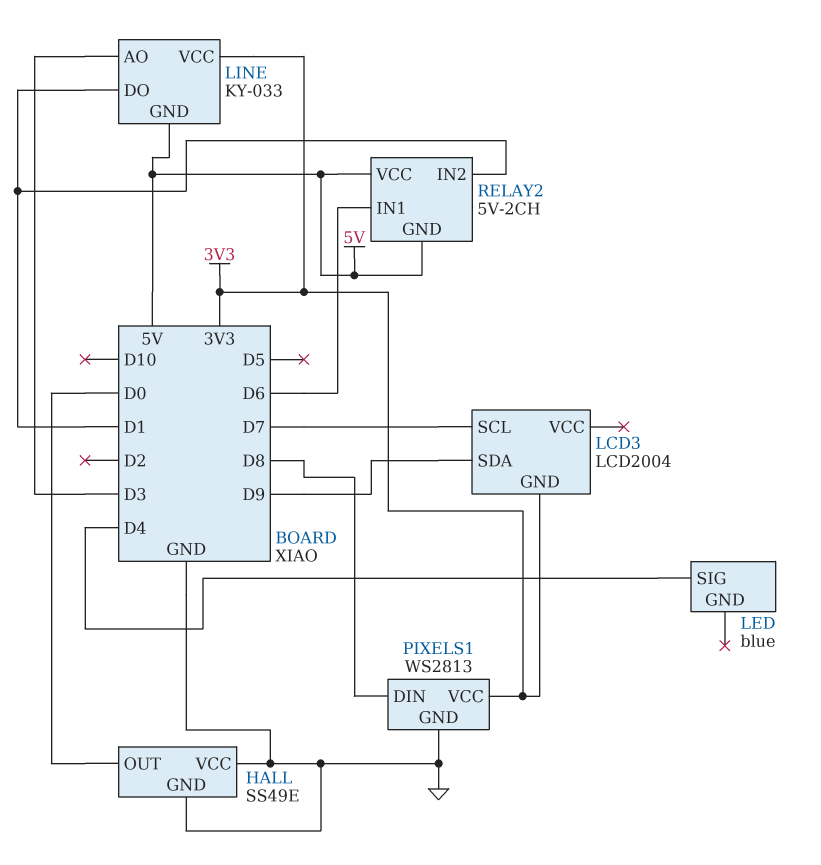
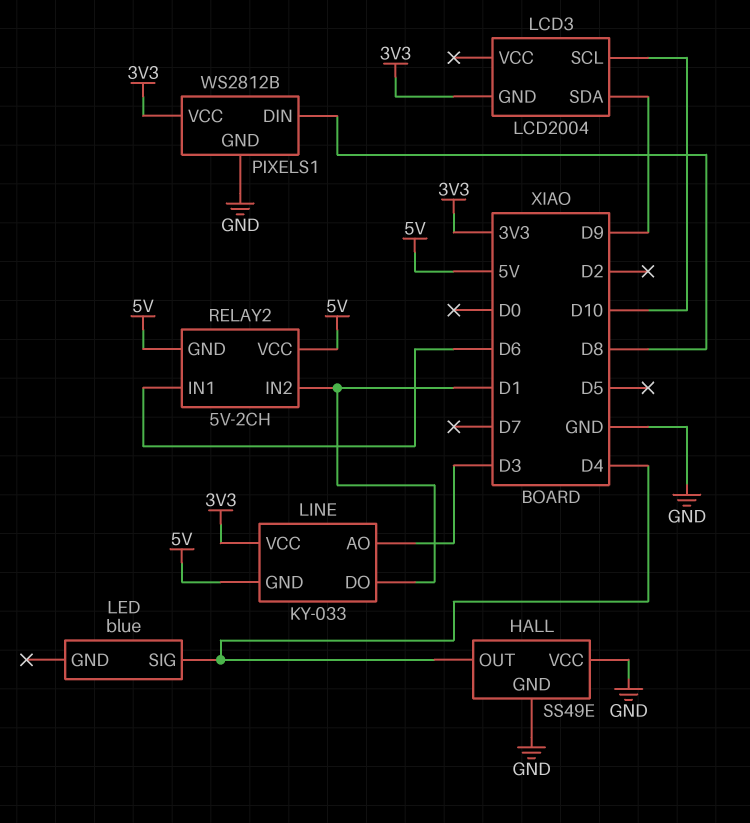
HALL pin OUT: D0 -> D4
LCD3 pin SCL: D7 -> D10
PIXELS1: WS2813 -> WS2812B

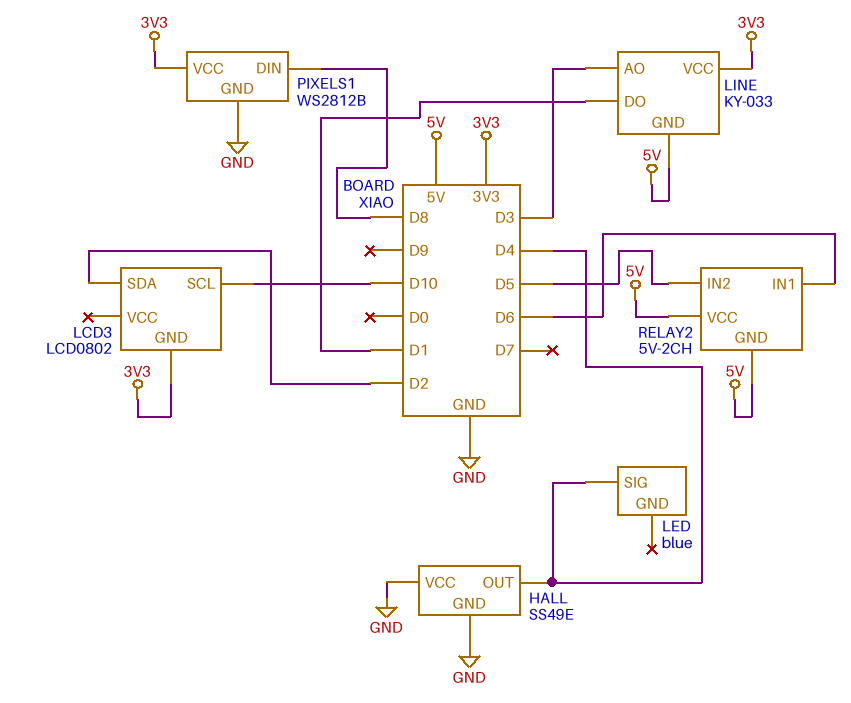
LCD3: LCD2004 -> LCD0802
LCD3 pin SDA: D9 -> D2
RELAY2 pin IN2: D1 -> D5

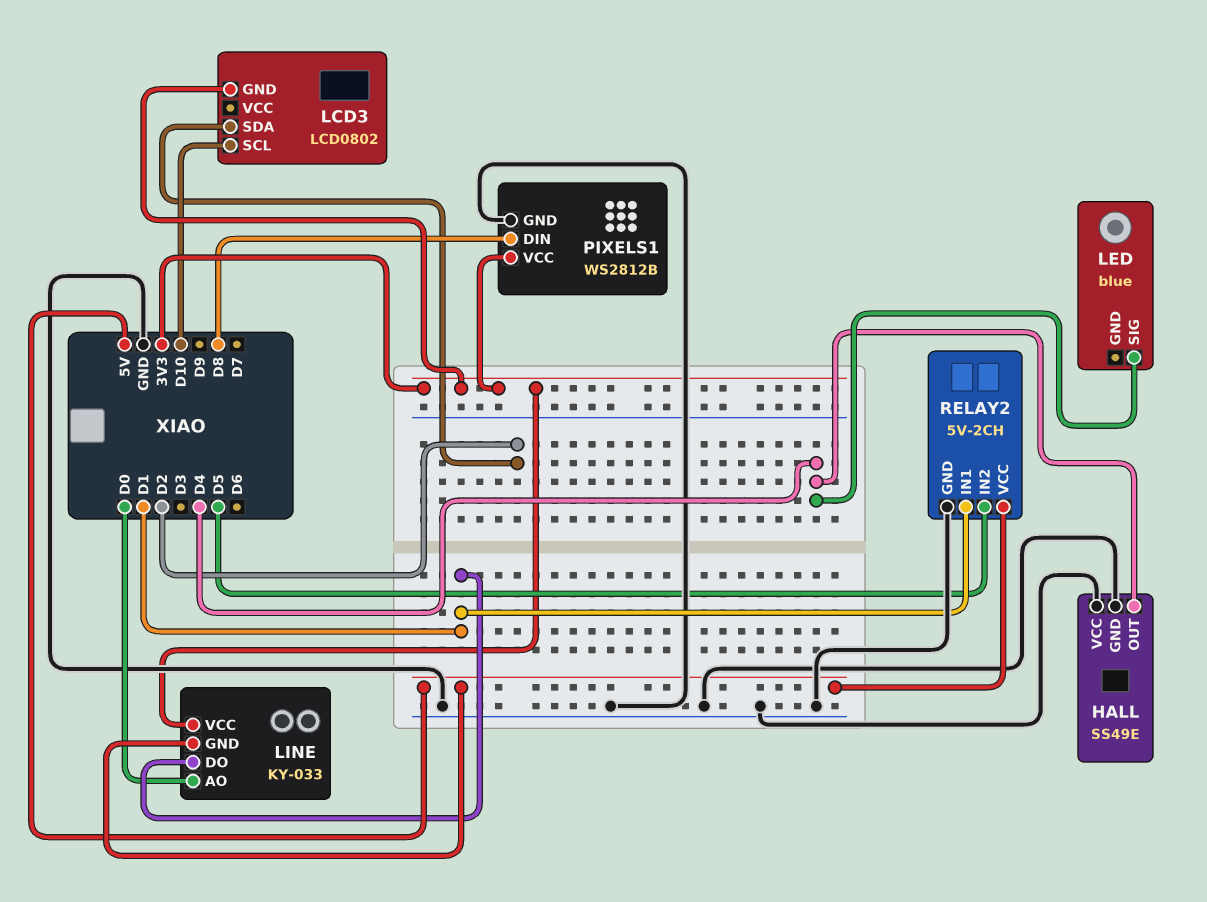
LINE pin AO: D3 -> D0
RELAY2 pin GND: 5V -> GND
RELAY2 pin IN1: D6 -> D1

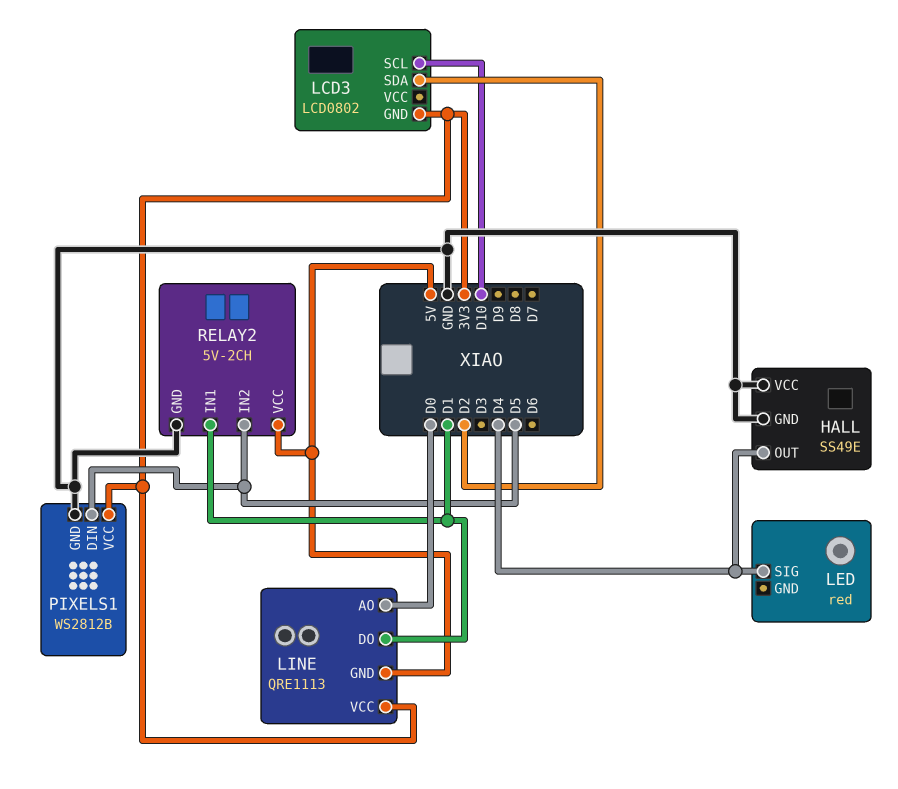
LED: blue -> red
LINE: KY-033 -> QRE1113
PIXELS1 pin DIN: D8 -> D5

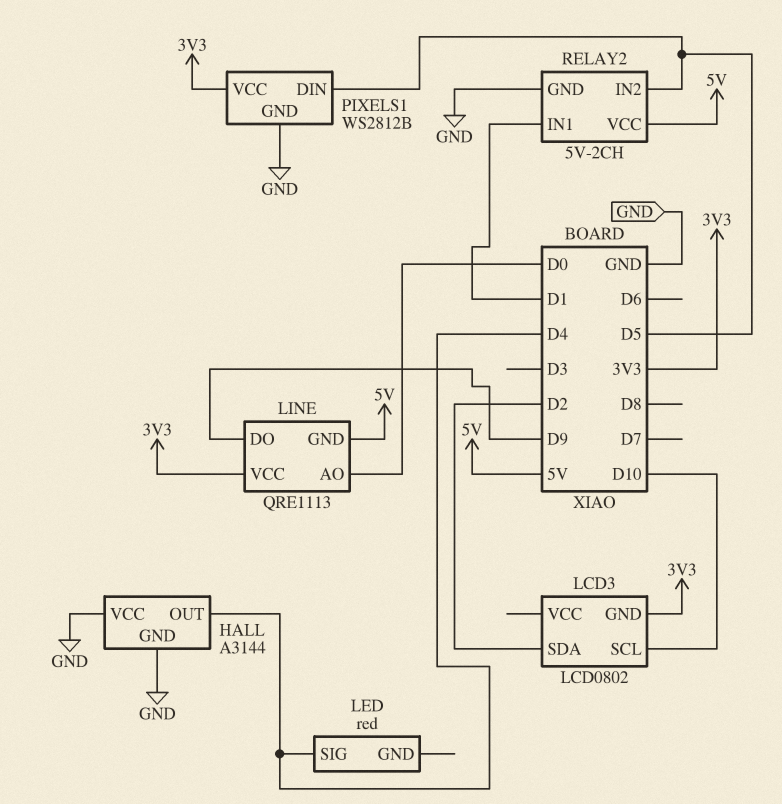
HALL: SS49E -> A3144
LINE pin DO: D1 -> D9

